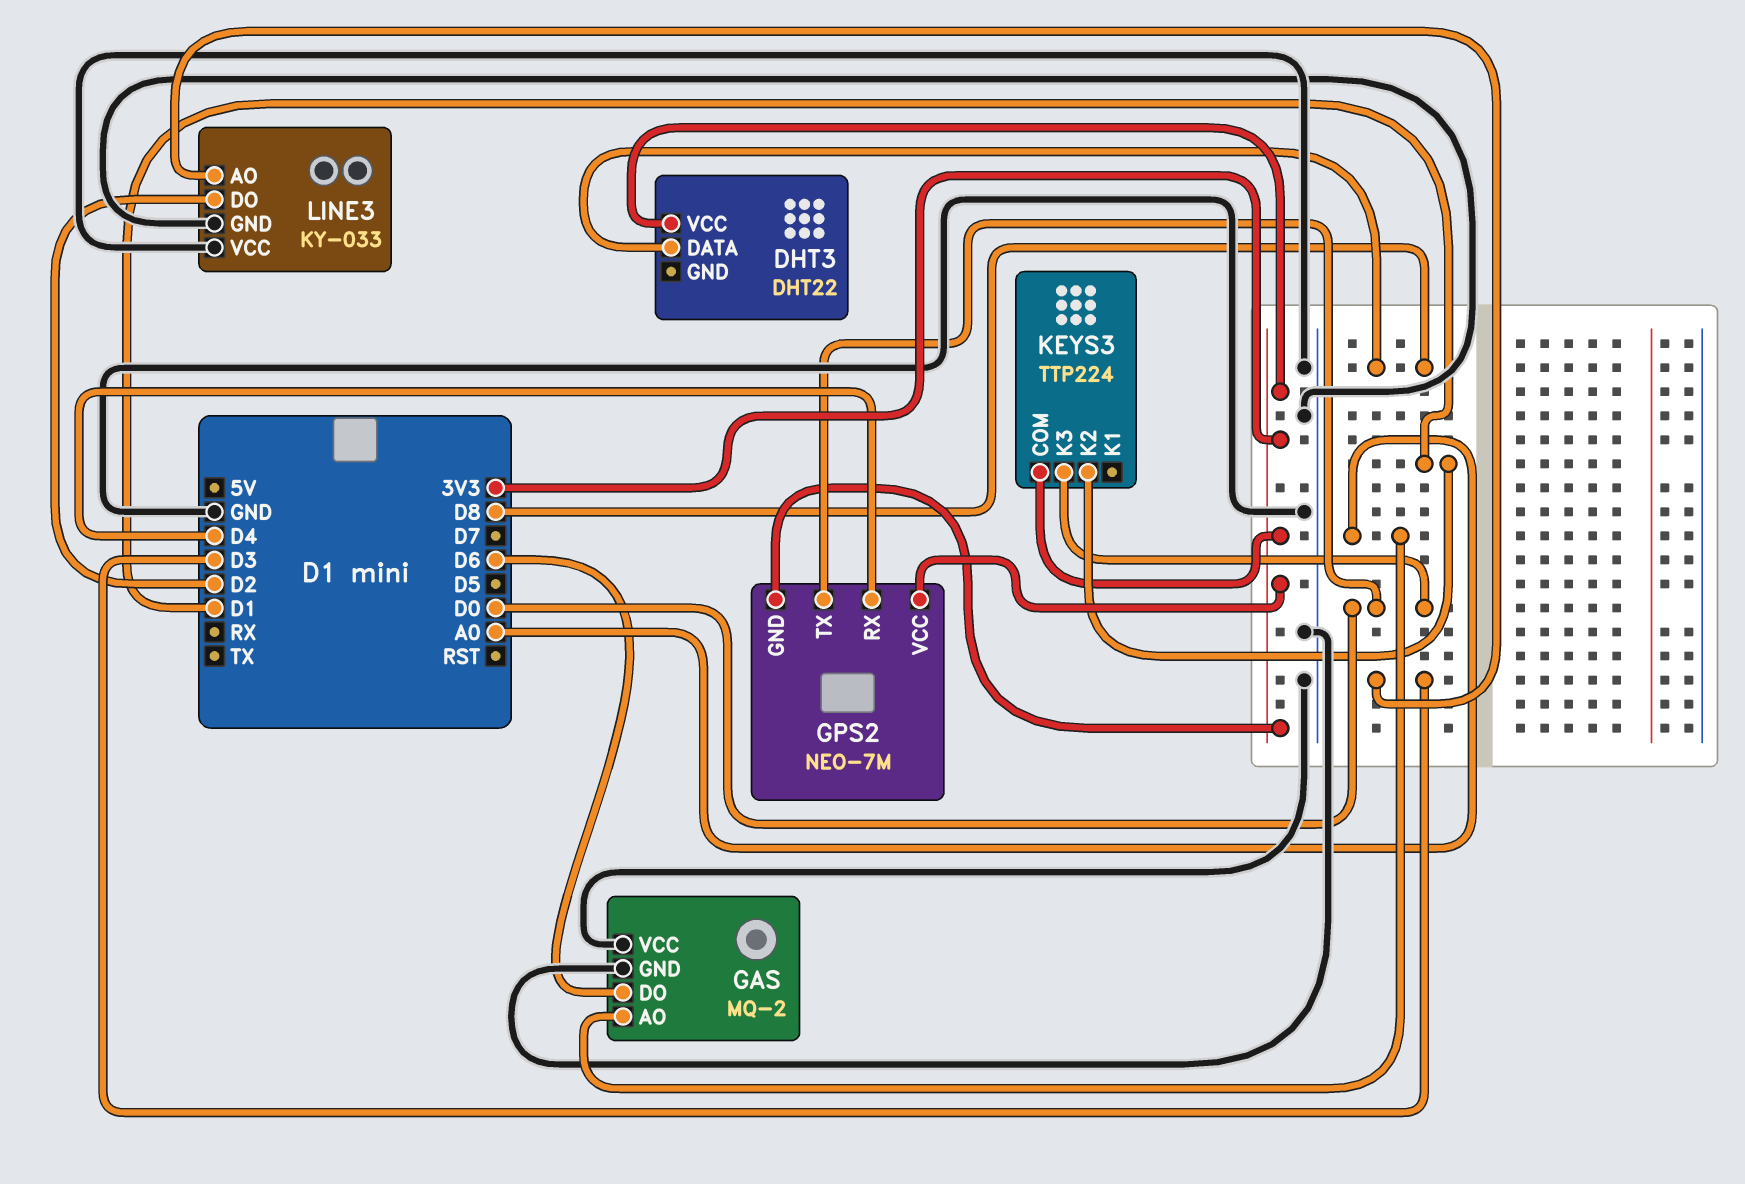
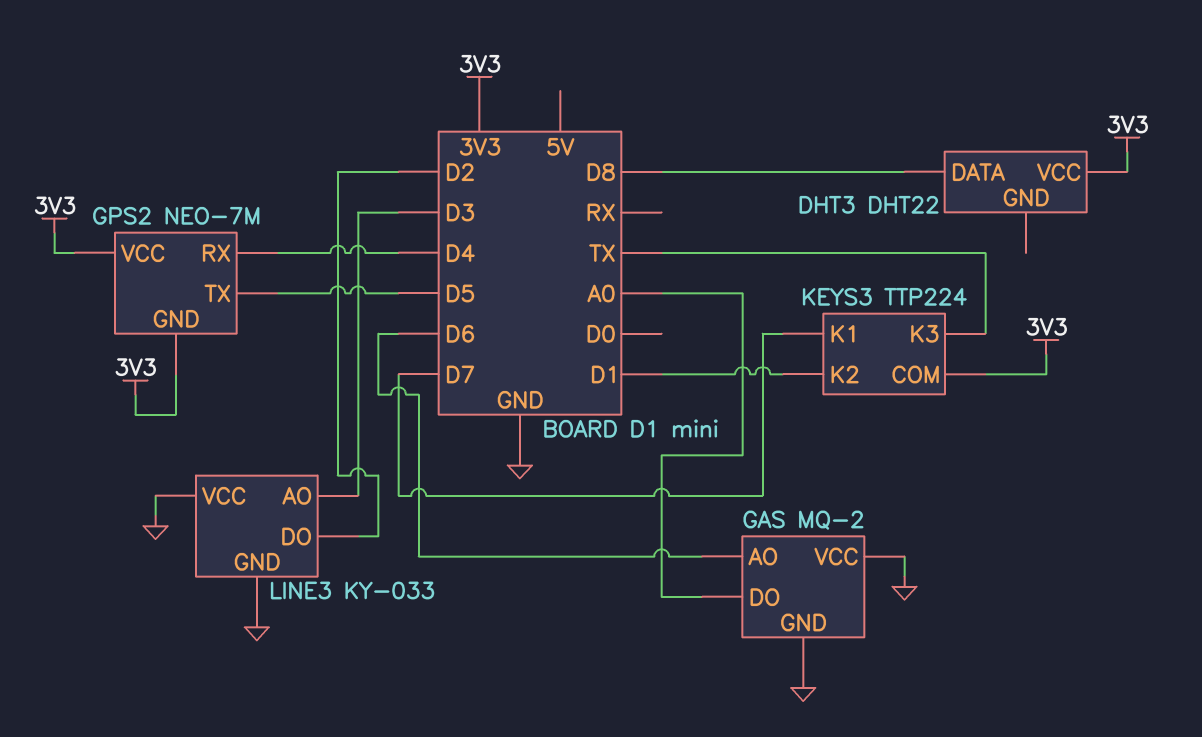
GAS pin AO: A0 -> D6
GAS pin DO: D6 -> A0
GPS2 pin TX: D0 -> D5
KEYS3 pin K1: none -> D7
KEYS3 pin K3: D0 -> TX

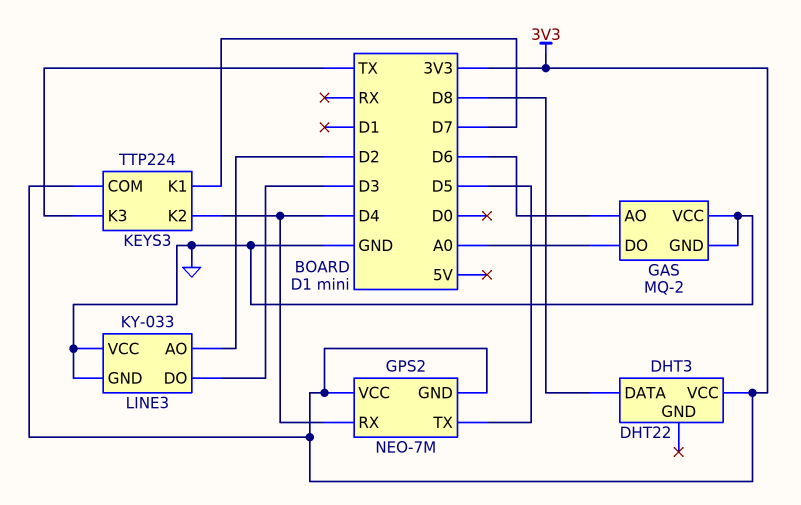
KEYS3 pin K2: D1 -> D4
LINE3 pin AO: D3 -> D2
LINE3 pin DO: D2 -> D3

